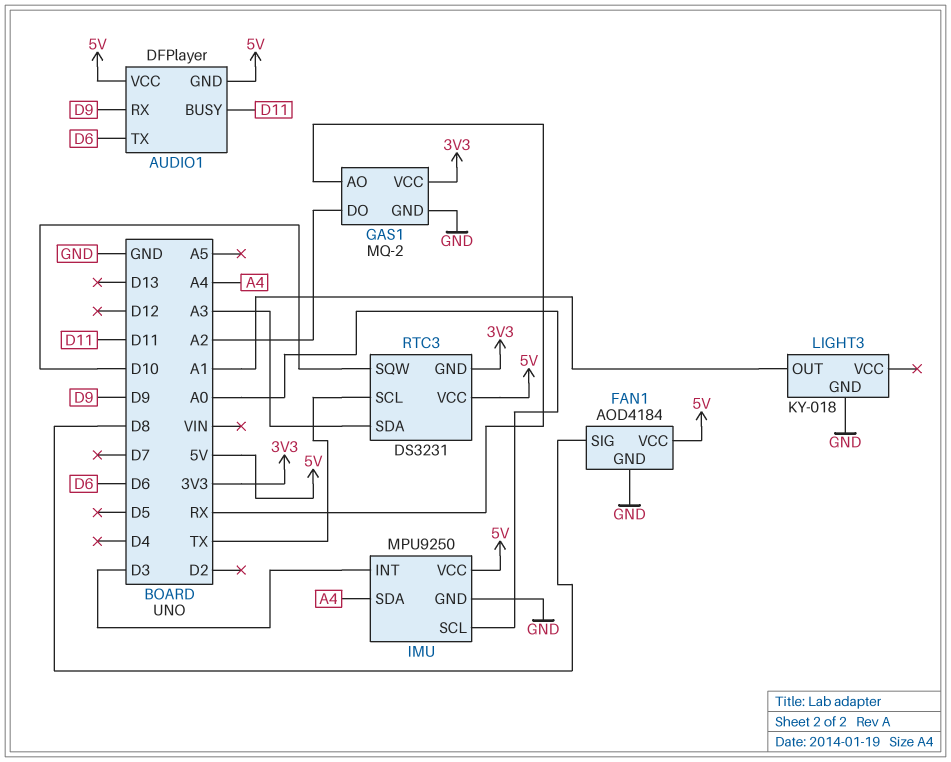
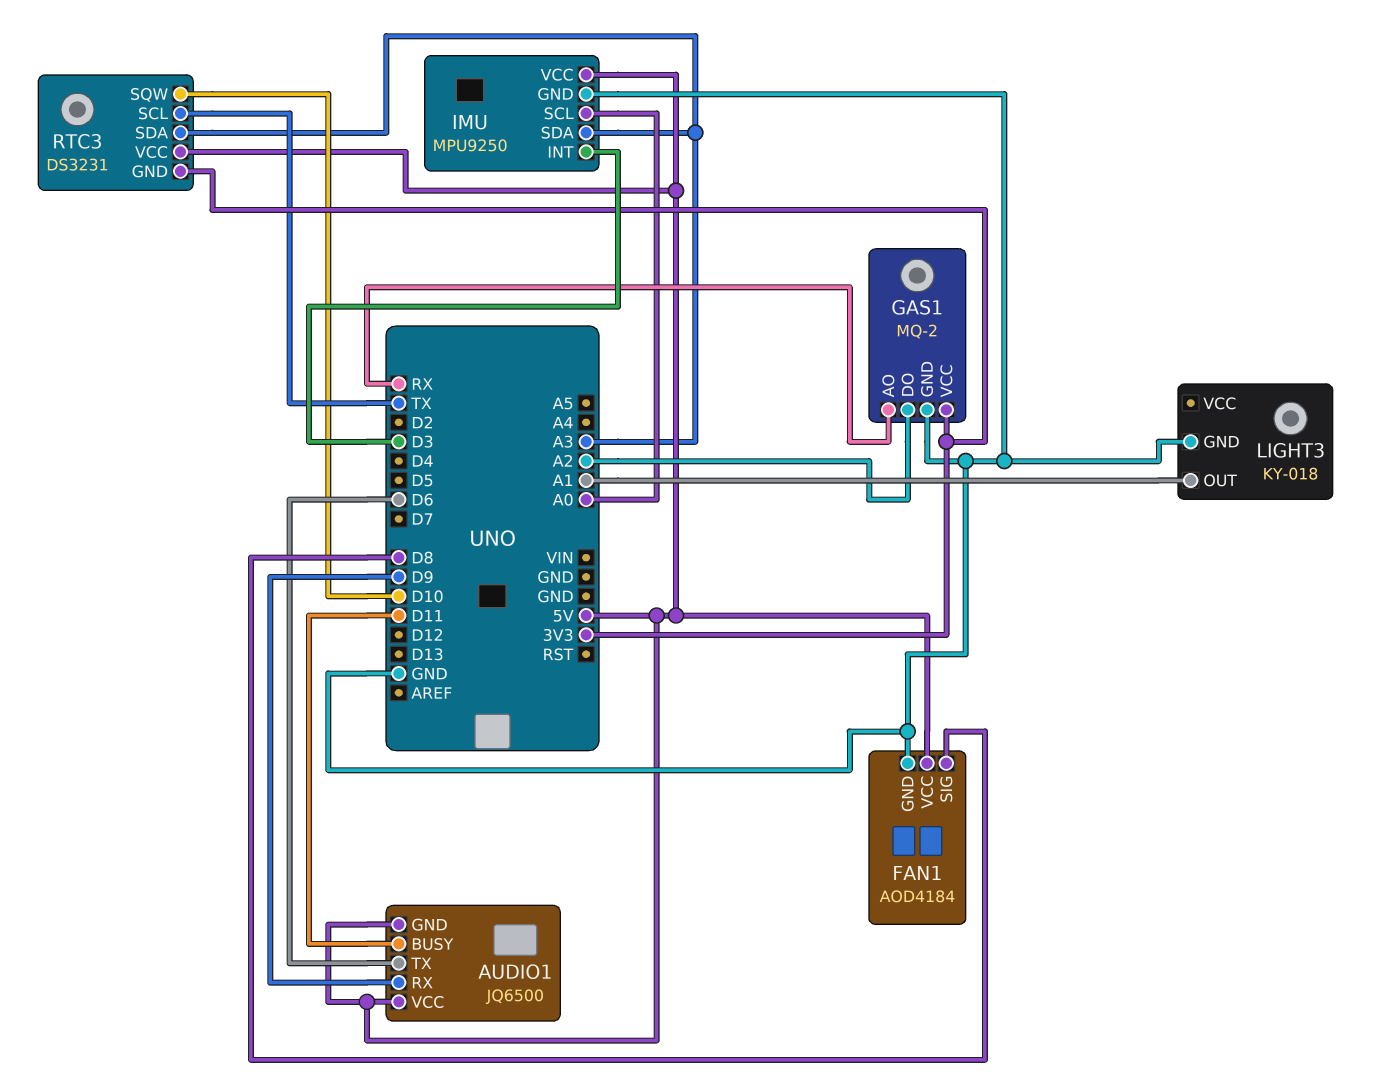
AUDIO1: DFPlayer -> JQ6500
IMU pin SDA: A4 -> A3

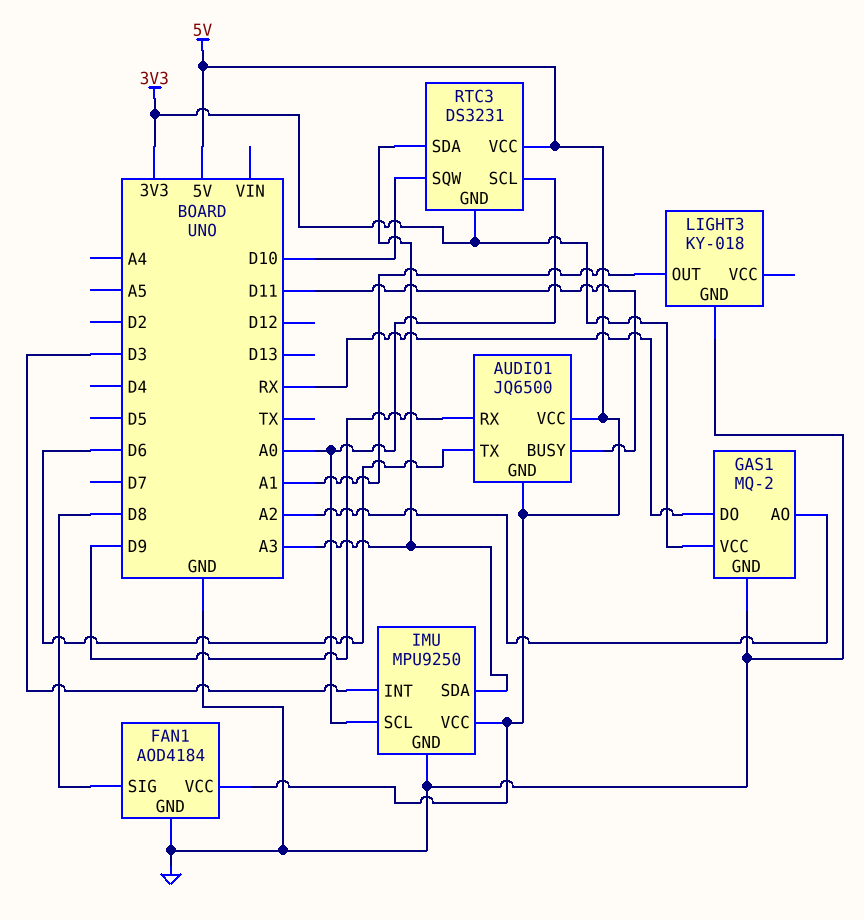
GAS1 pin AO: RX -> A2
GAS1 pin DO: A2 -> RX
RTC3 pin SCL: TX -> A0

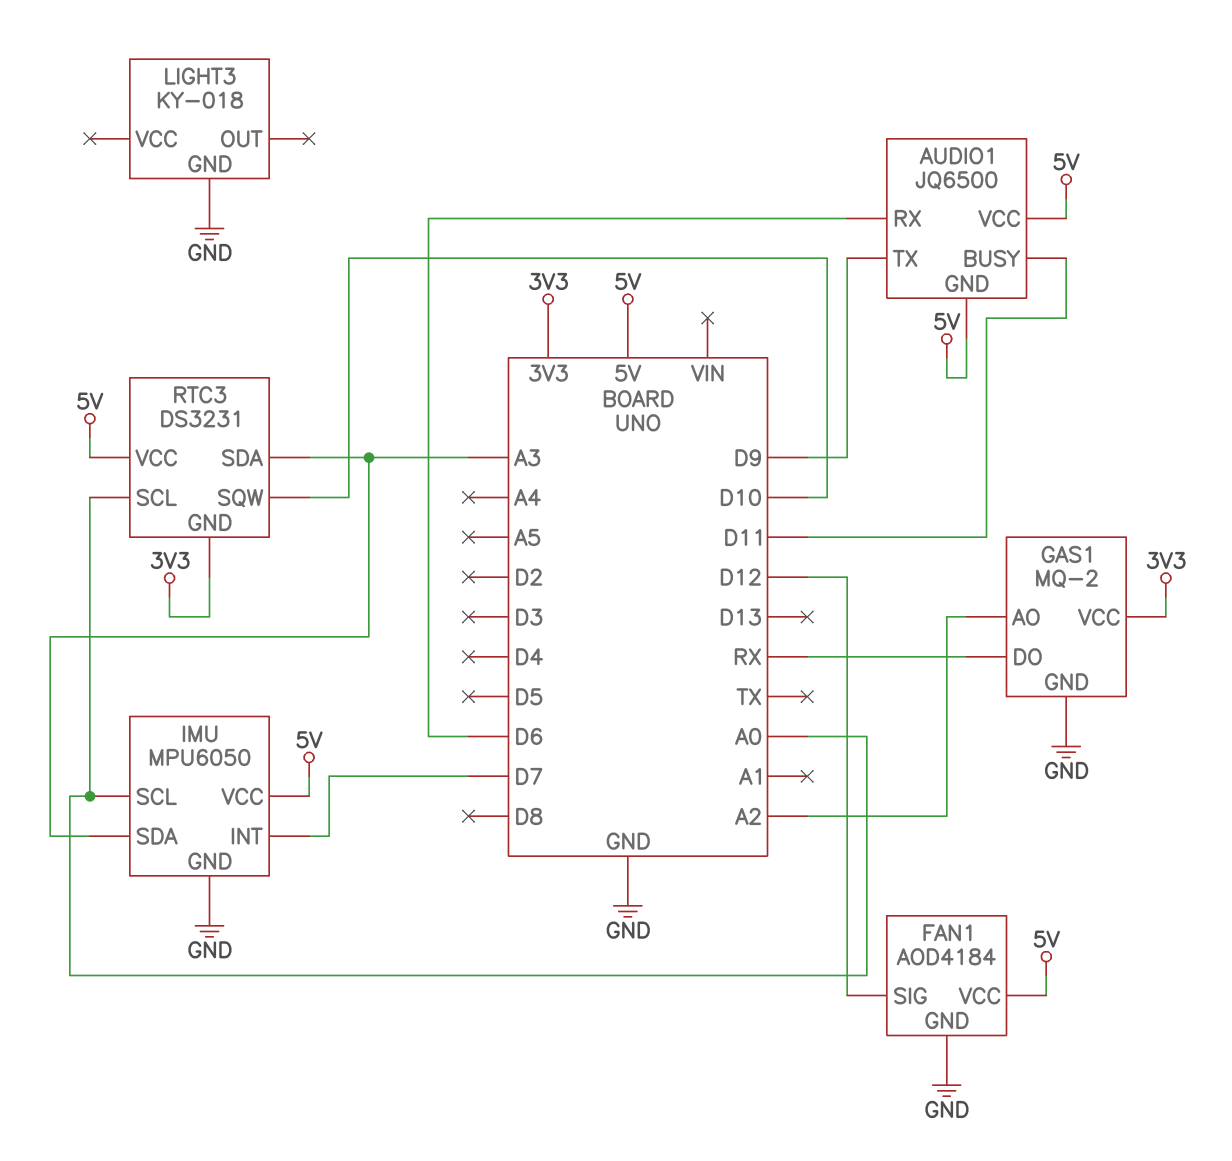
AUDIO1 pin RX: D9 -> D6
AUDIO1 pin TX: D6 -> D9
FAN1 pin SIG: D8 -> D12
IMU: MPU9250 -> MPU6050
IMU pin INT: D3 -> D7
LIGHT3 pin OUT: A1 -> none

